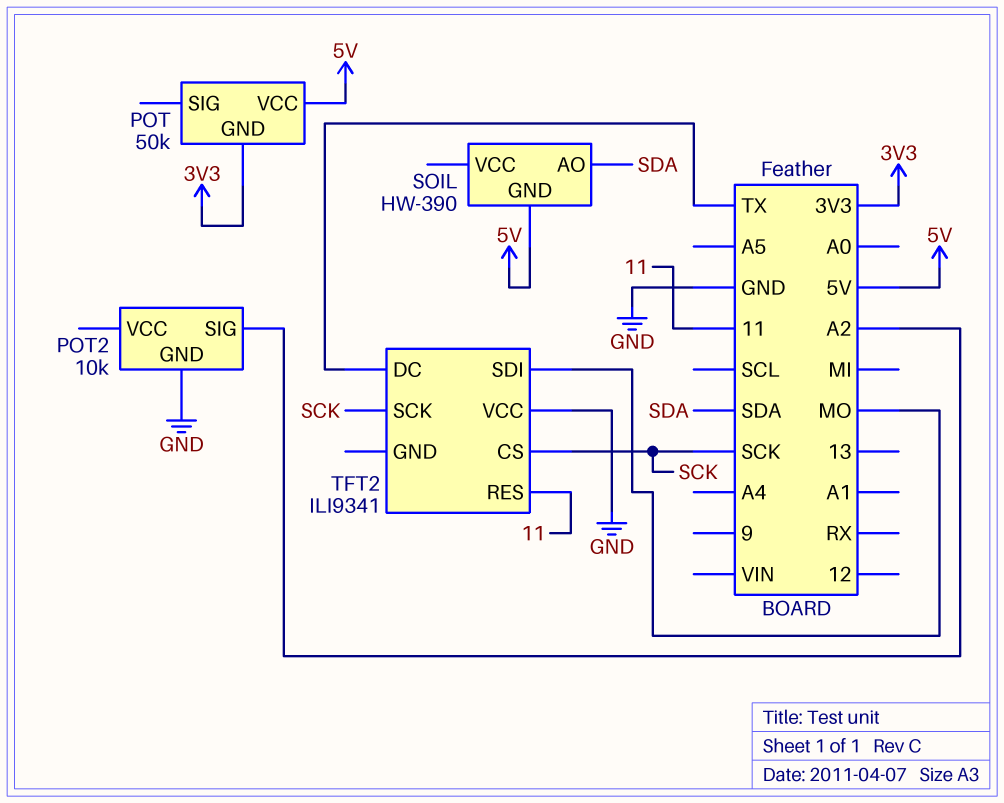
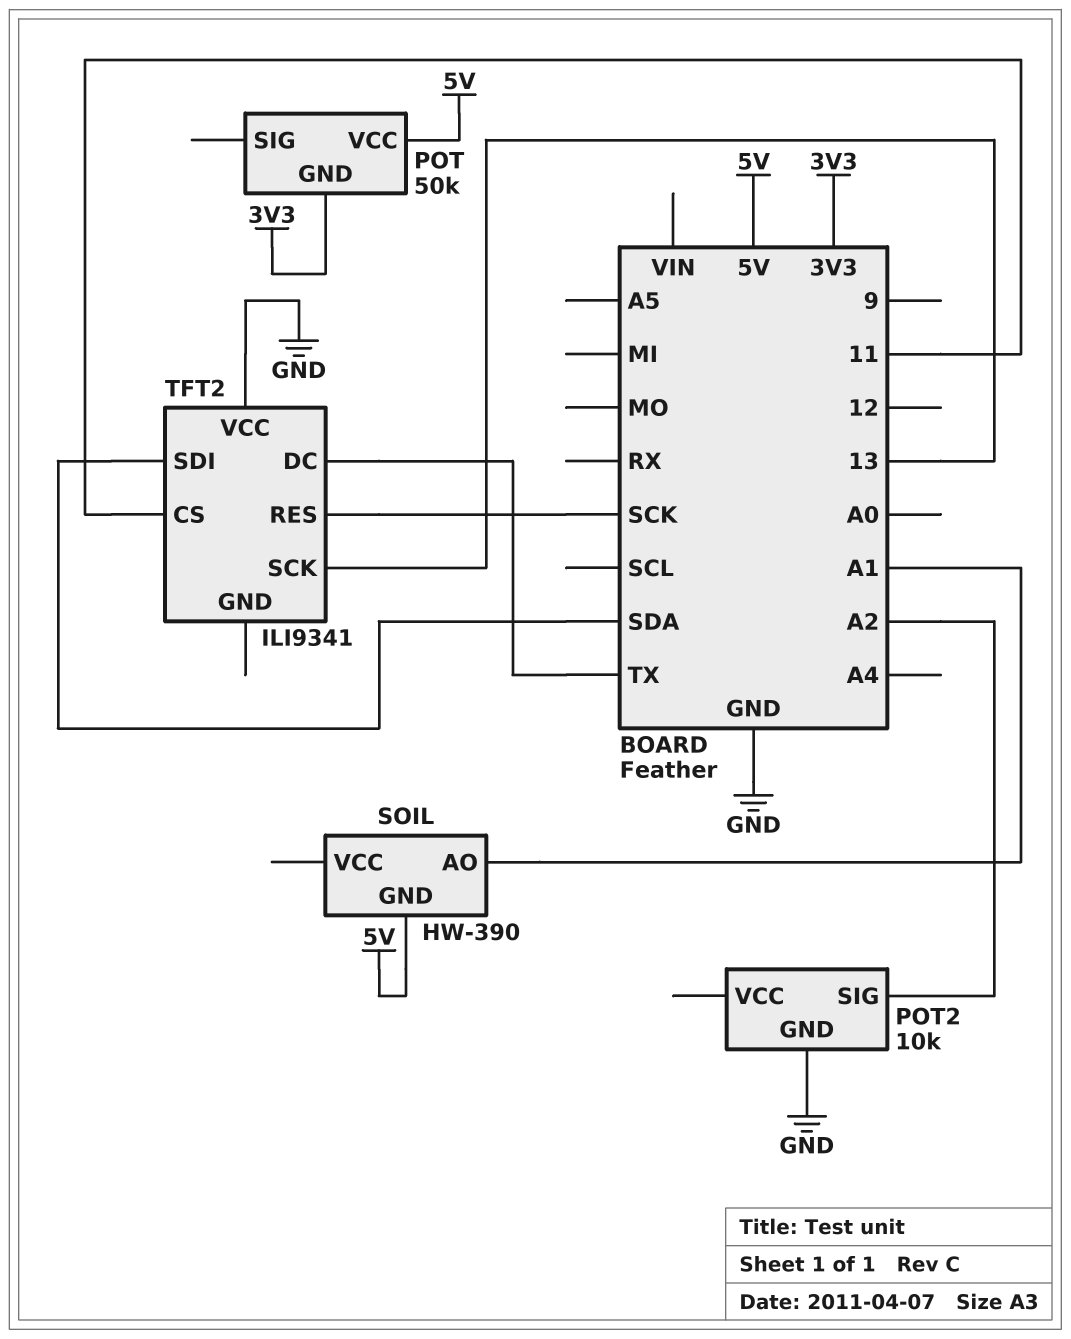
SOIL pin AO: SDA -> A1
TFT2 pin CS: SCK -> 11
TFT2 pin RES: 11 -> SCK
TFT2 pin SCK: SCK -> 13
TFT2 pin SDI: MO -> SDA

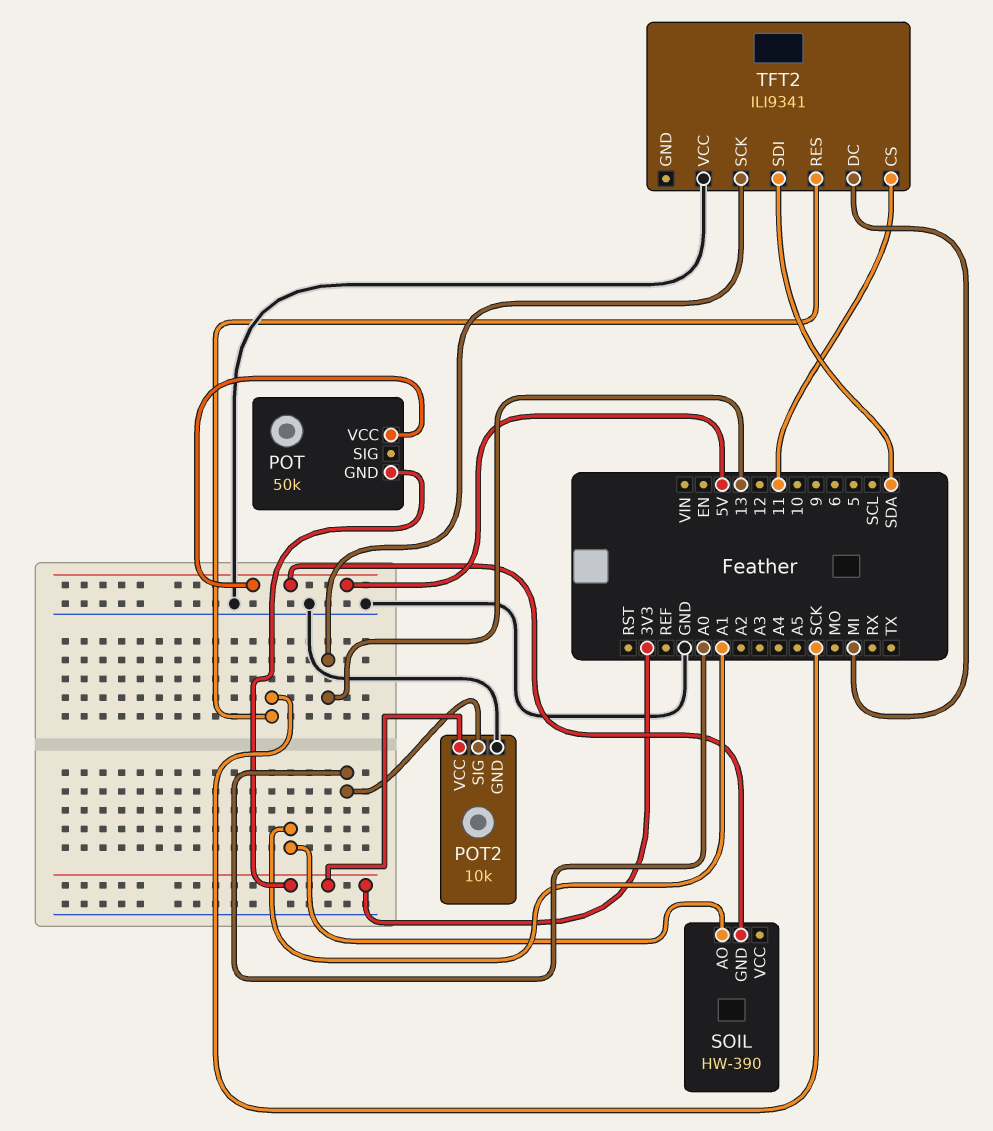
POT2 pin SIG: A2 -> A0
POT2 pin VCC: none -> 3V3
TFT2 pin DC: TX -> MI

